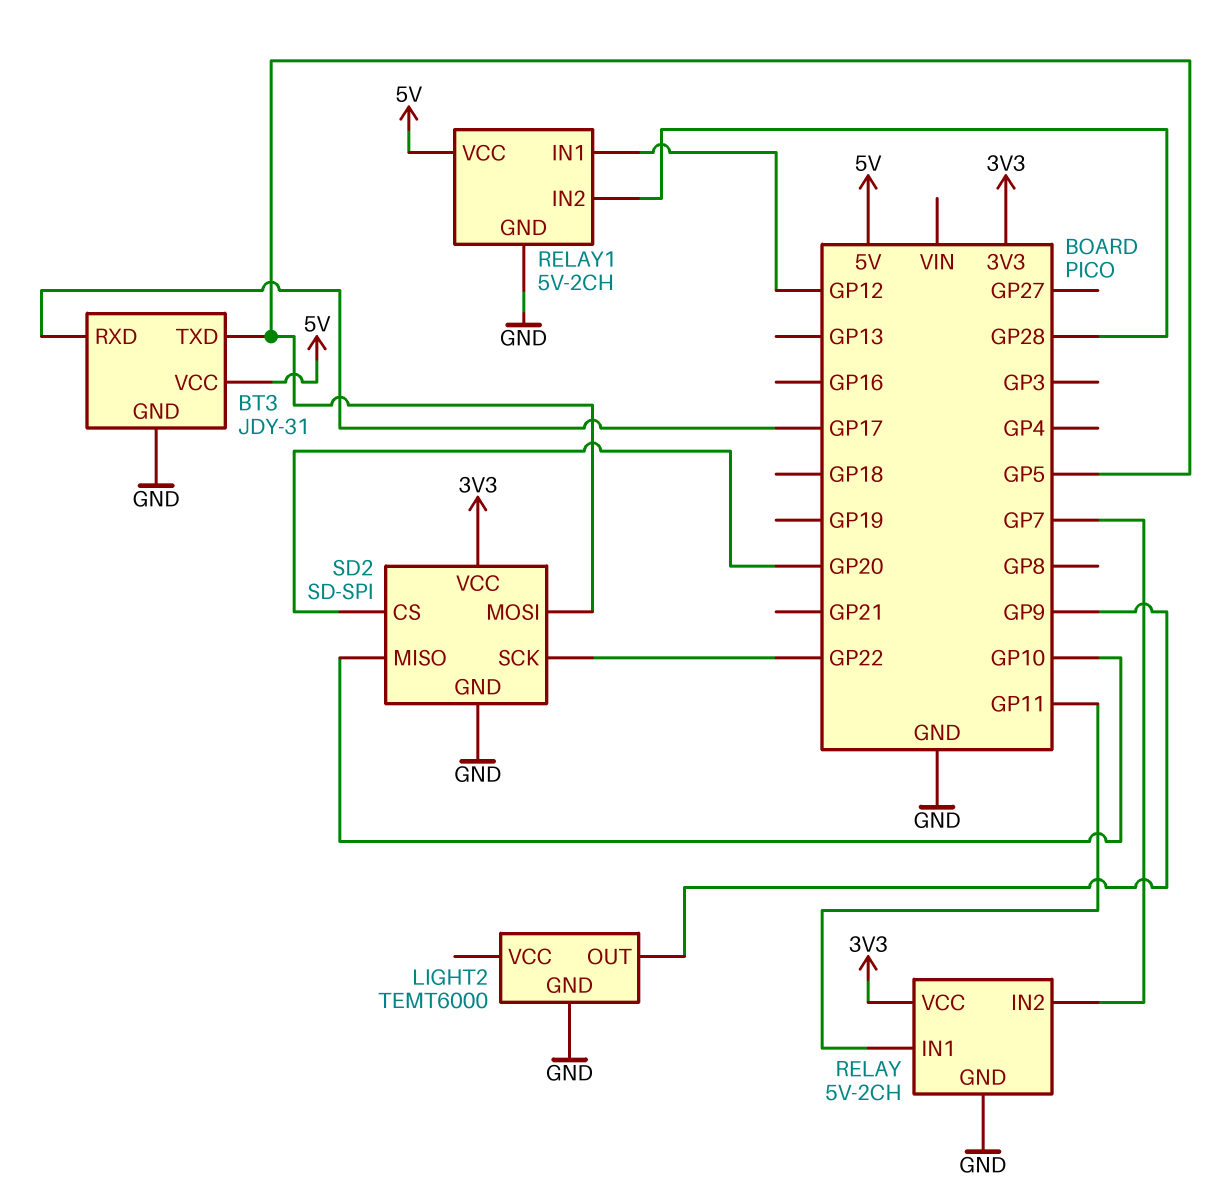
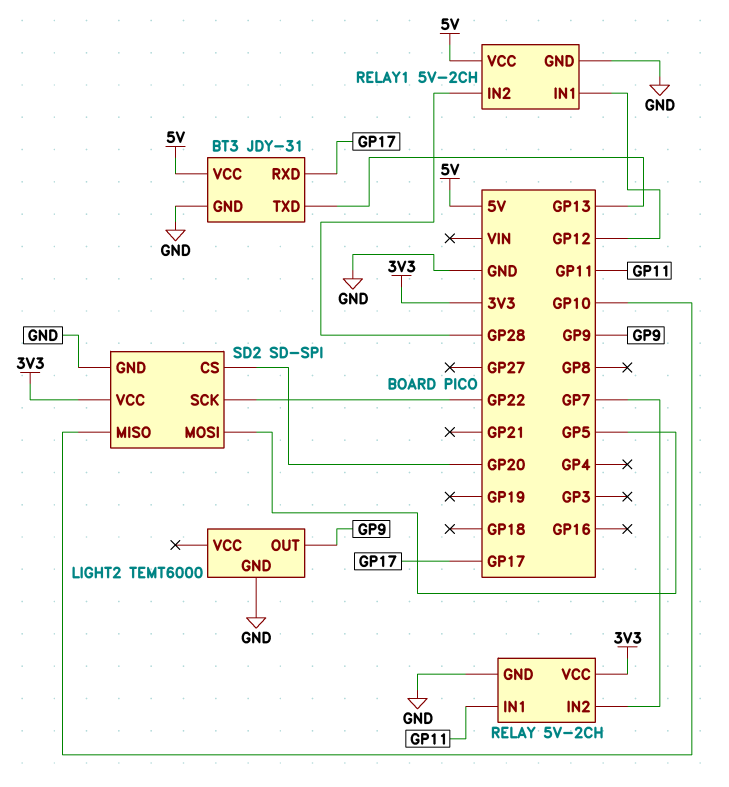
BT3 pin TXD: GP5 -> GP13

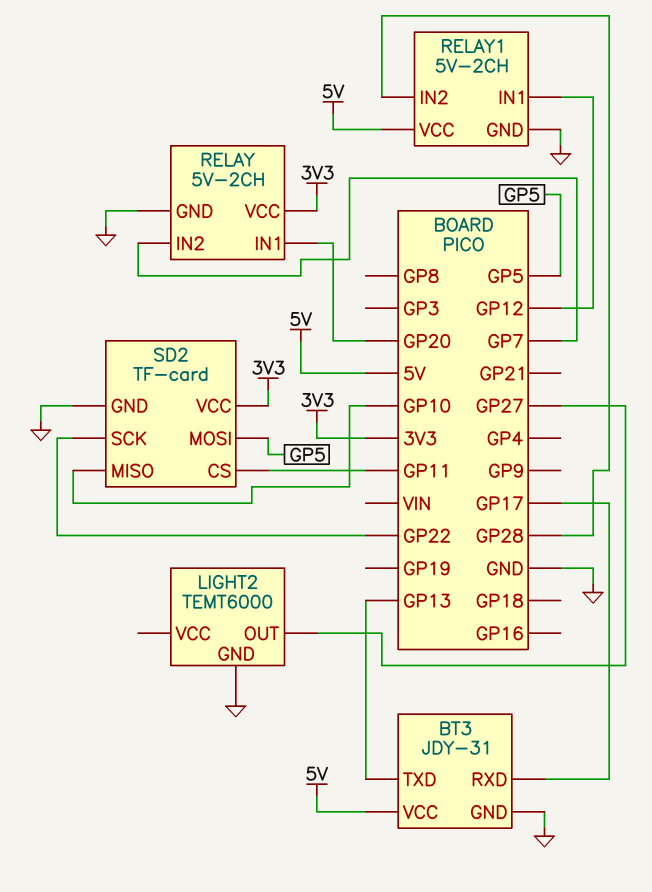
LIGHT2 pin OUT: GP9 -> GP27
RELAY pin IN1: GP11 -> GP20
SD2: SD-SPI -> TF-card
SD2 pin CS: GP20 -> GP11

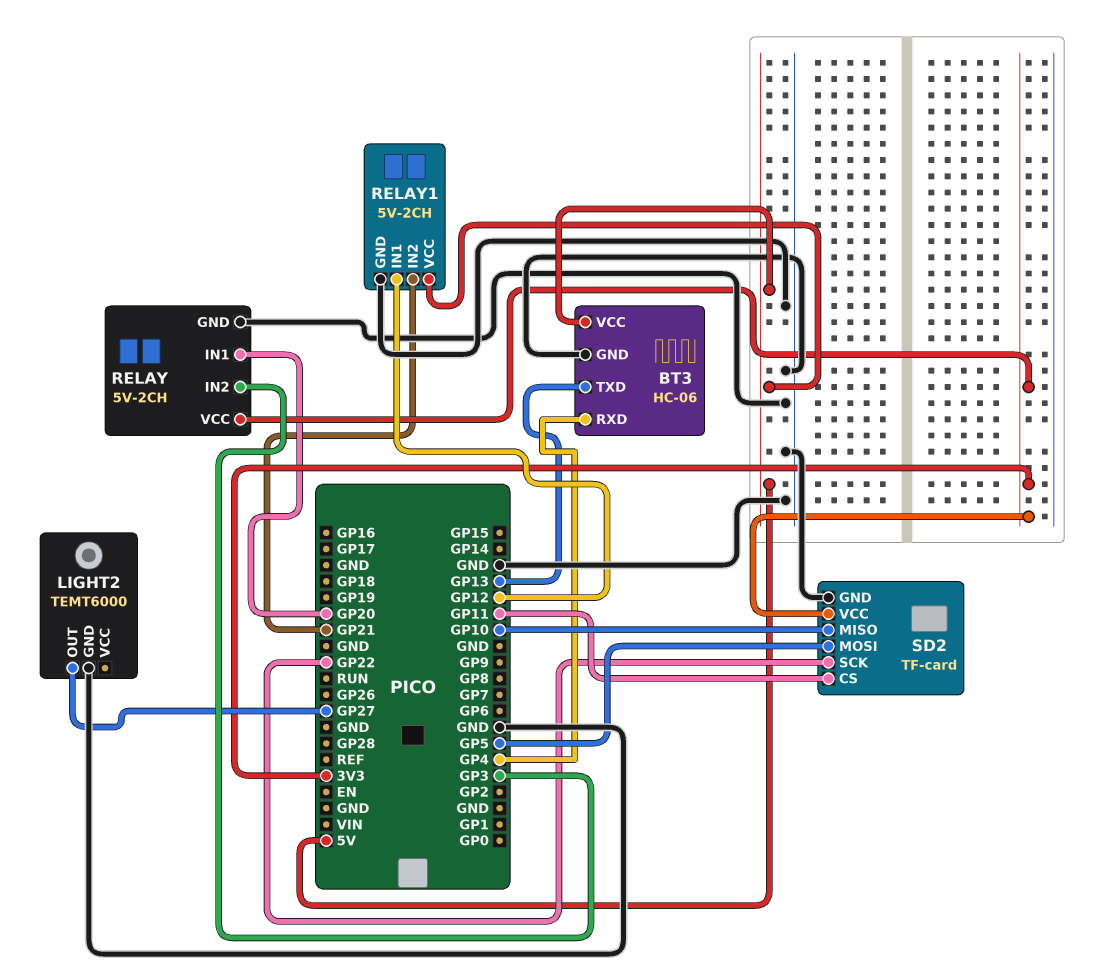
BT3: JDY-31 -> HC-06
BT3 pin RXD: GP17 -> GP4
RELAY pin IN2: GP7 -> GP3
RELAY1 pin IN2: GP28 -> GP21

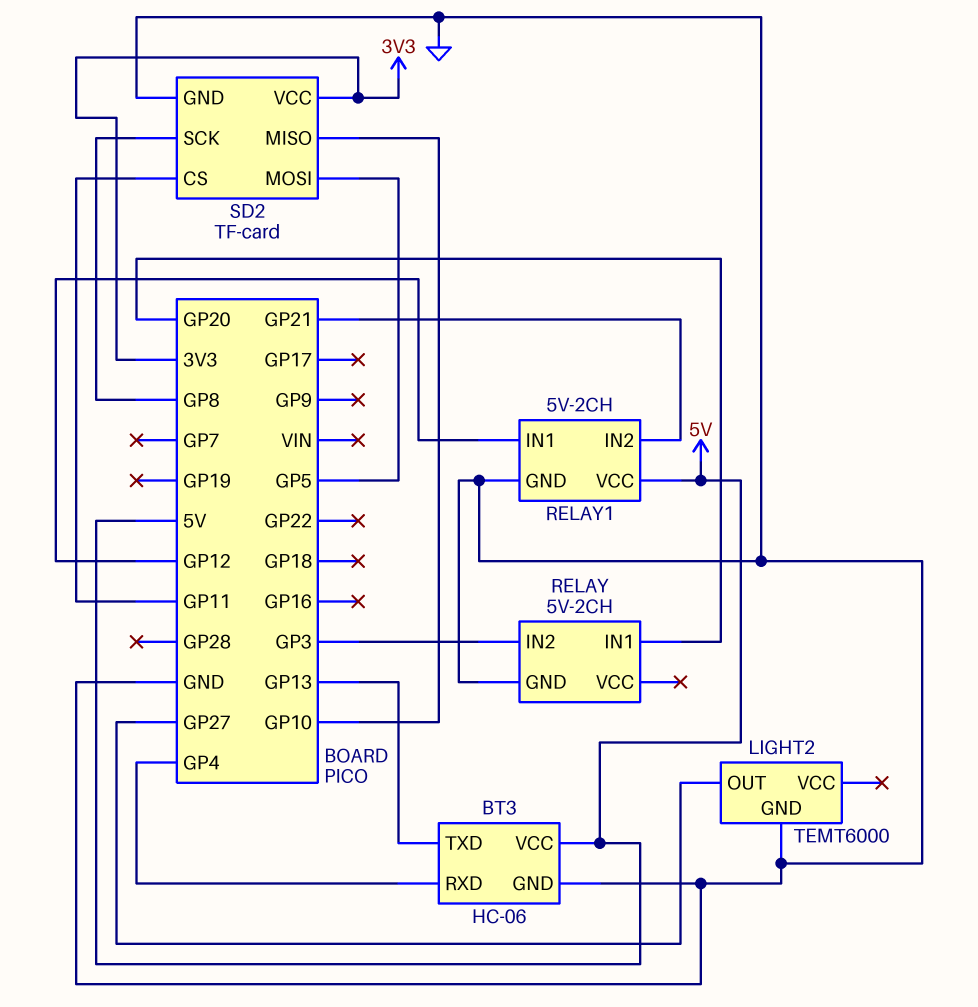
RELAY pin VCC: 3V3 -> none
SD2 pin SCK: GP22 -> GP8

